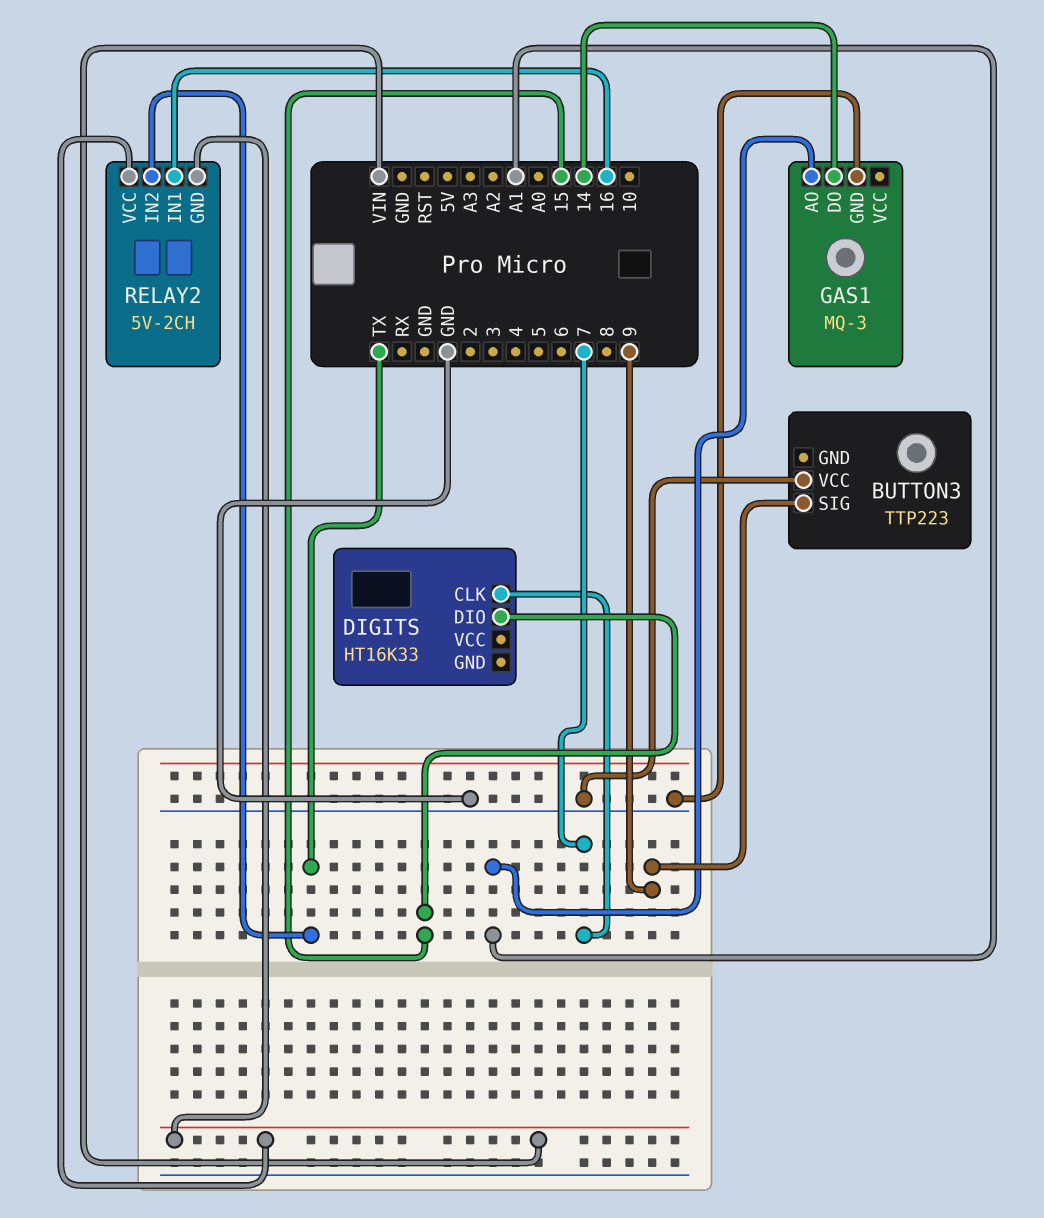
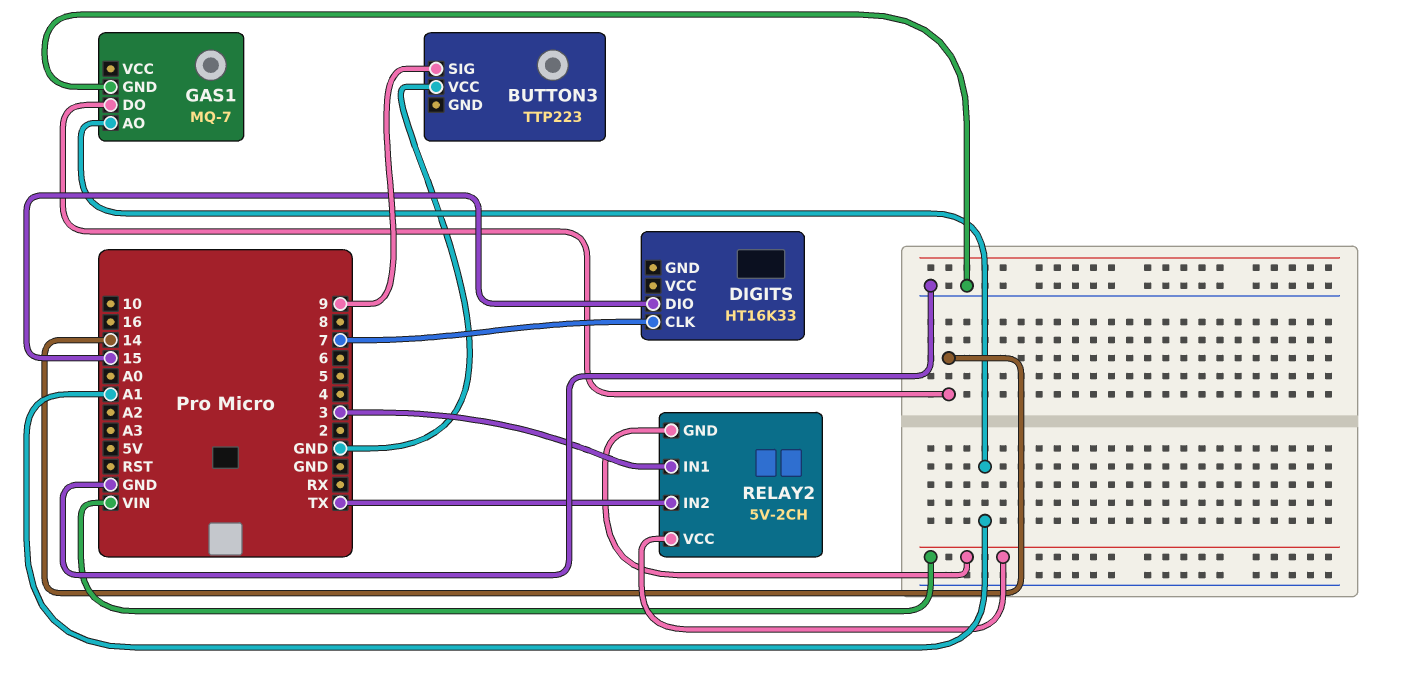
GAS1: MQ-3 -> MQ-7
RELAY2 pin IN1: 16 -> 3

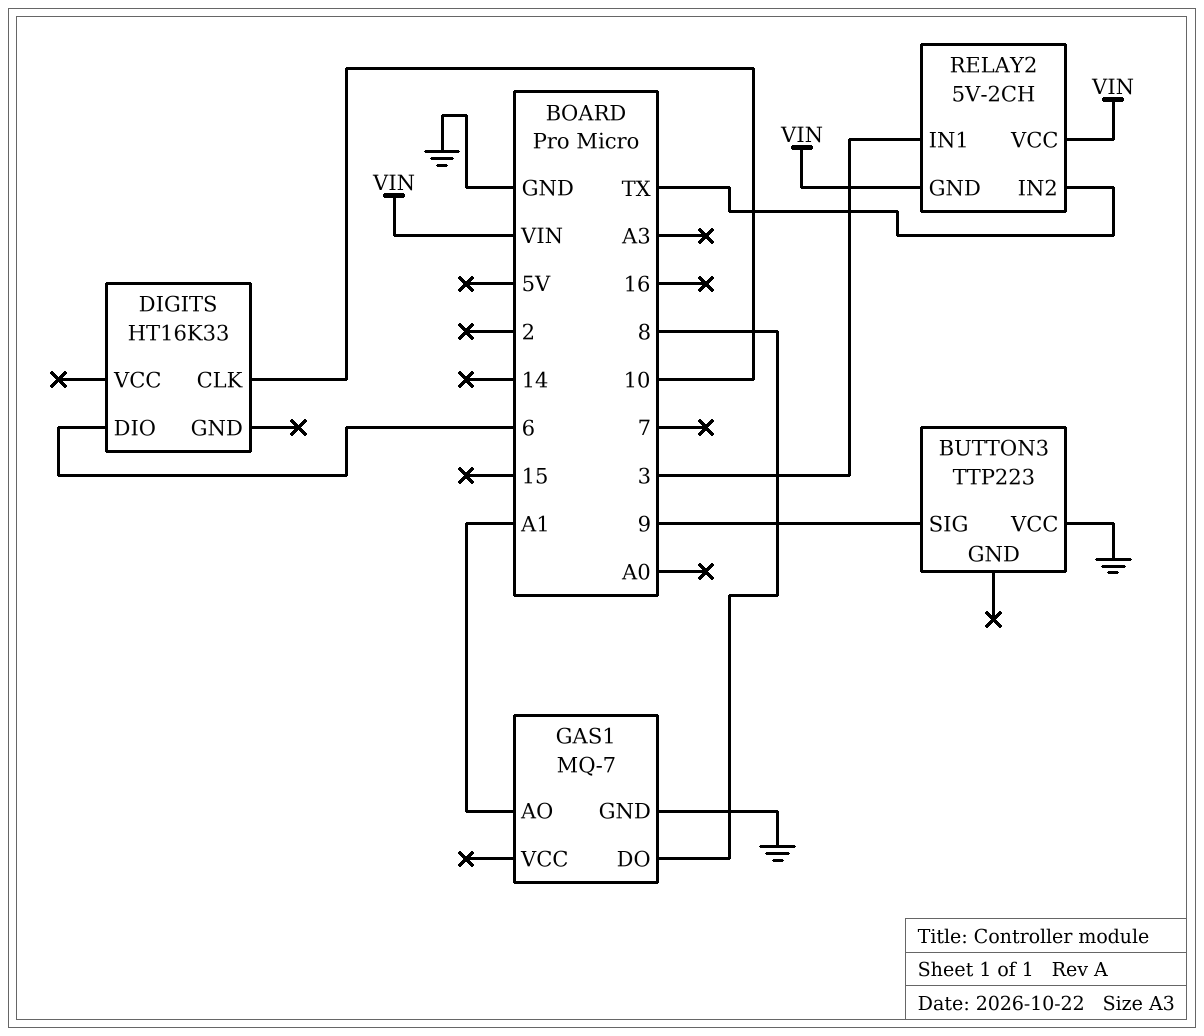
DIGITS pin CLK: 7 -> 10
DIGITS pin DIO: 15 -> 6
GAS1 pin DO: 14 -> 8

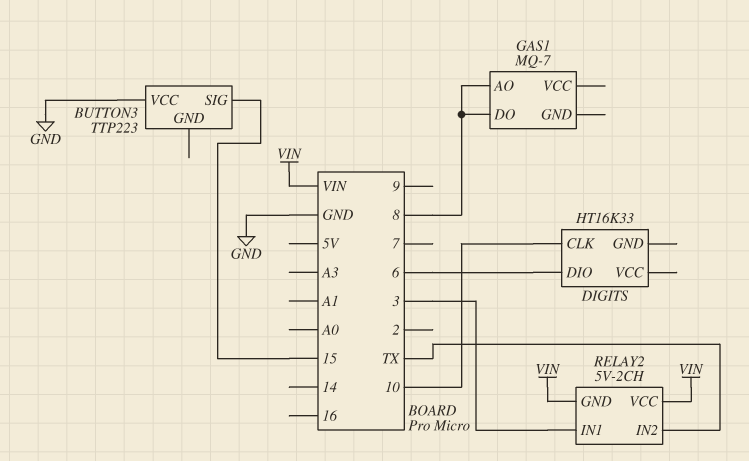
BUTTON3 pin SIG: 9 -> 15
GAS1 pin AO: A1 -> 8
GAS1 pin GND: GND -> none

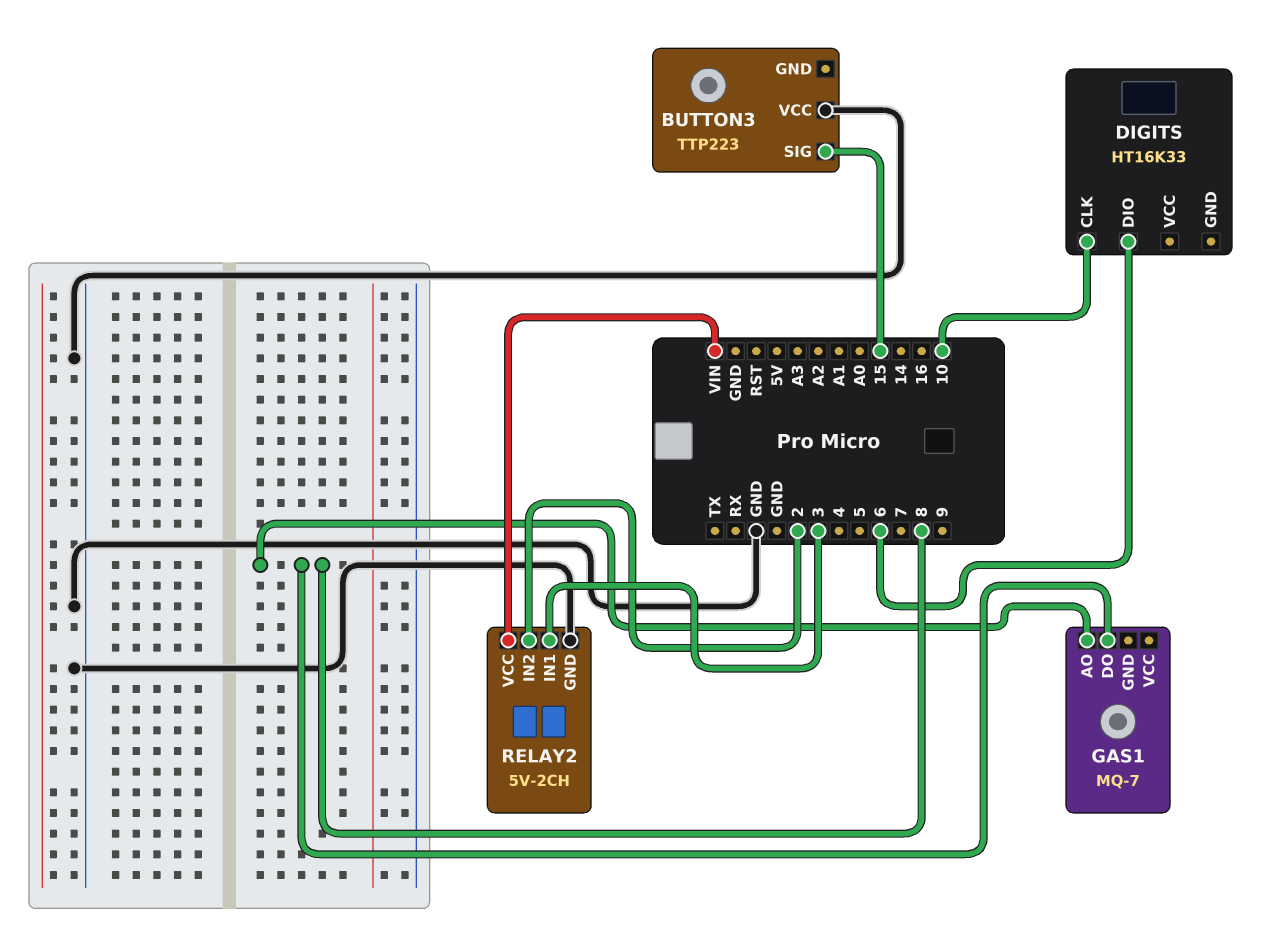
RELAY2 pin GND: VIN -> GND
RELAY2 pin IN2: TX -> 2

